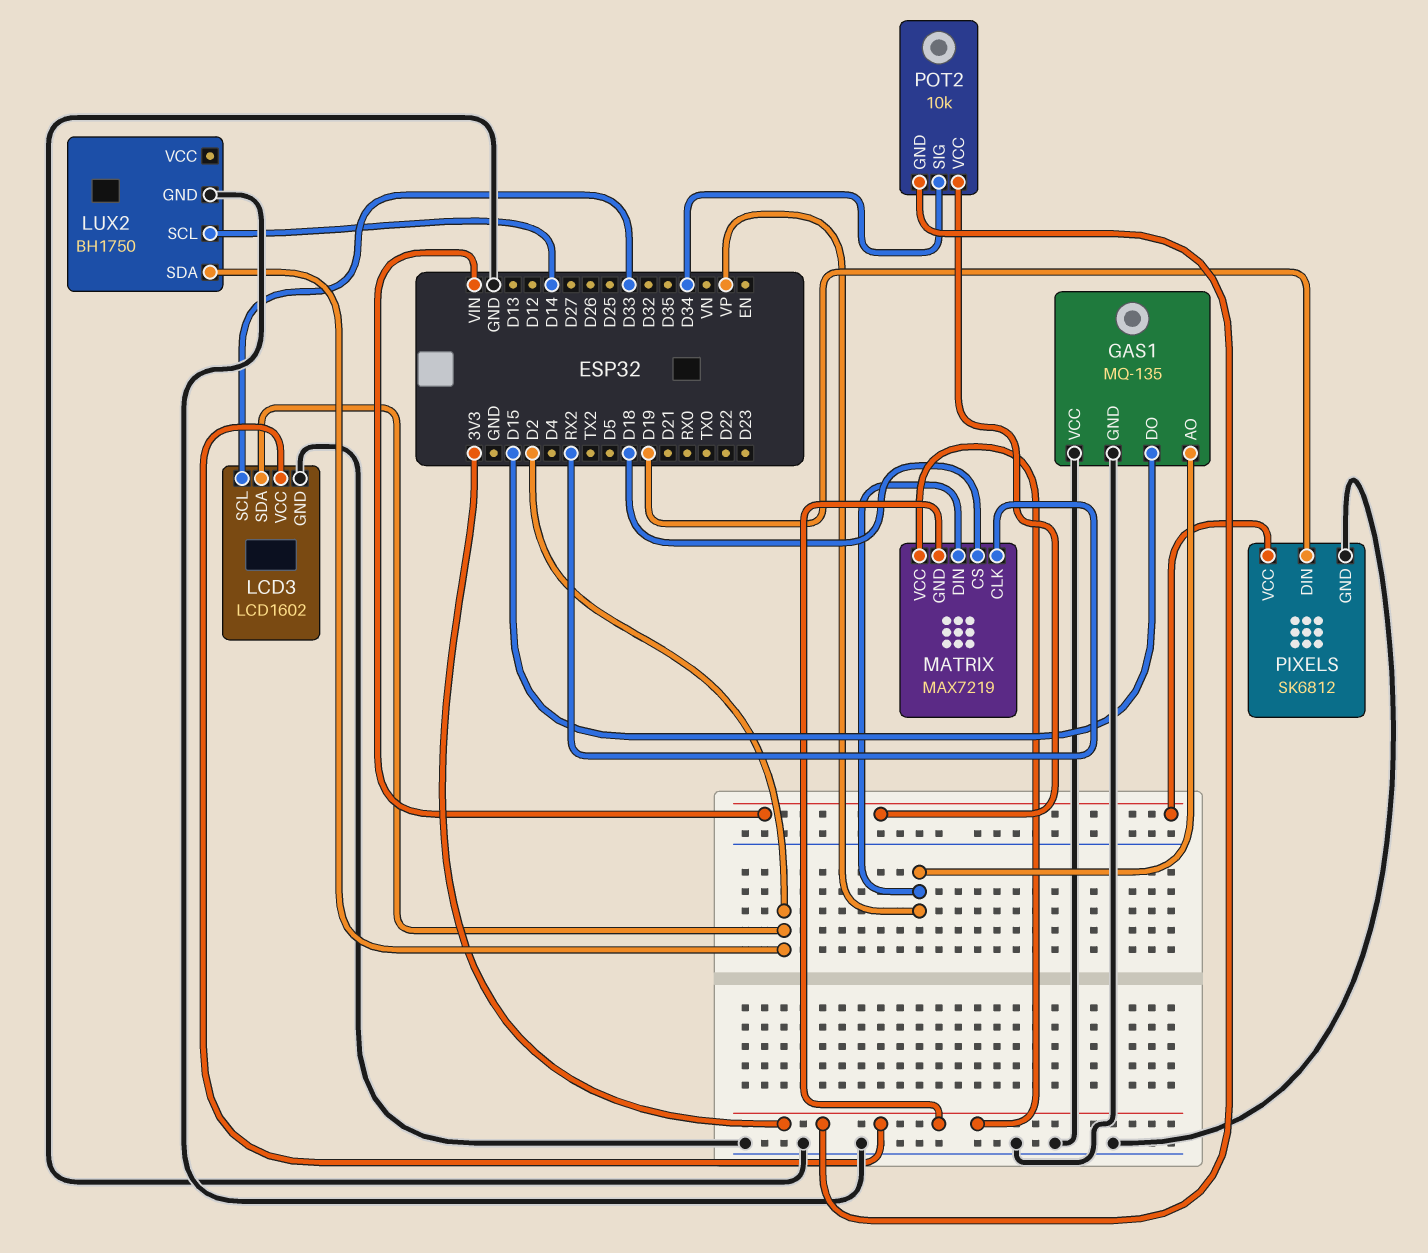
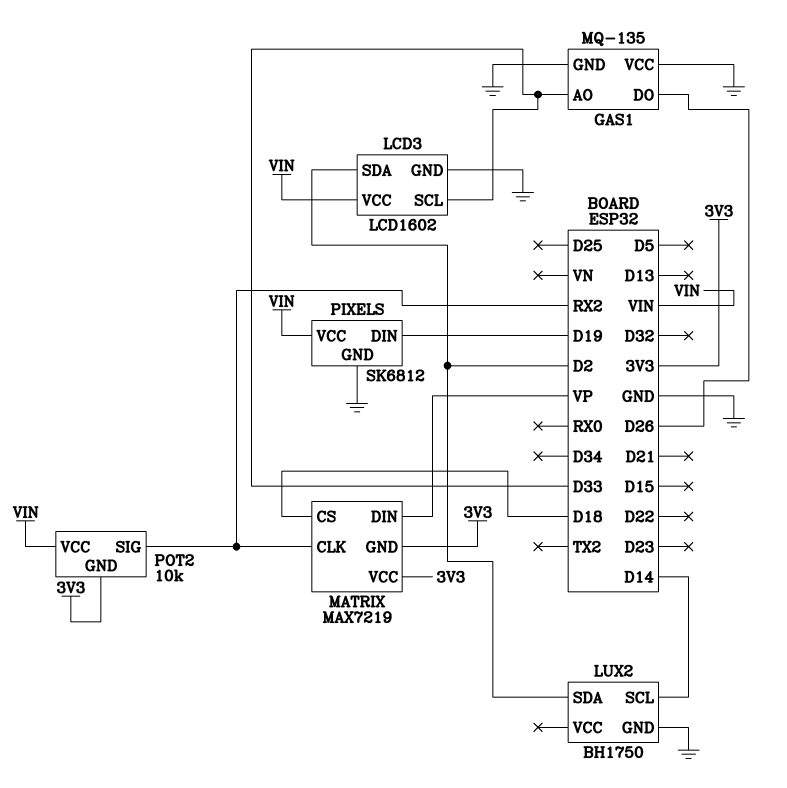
GAS1 pin AO: VP -> D33
GAS1 pin DO: D15 -> D26
LCD3 pin VCC: 3V3 -> VIN
POT2 pin SIG: D34 -> RX2

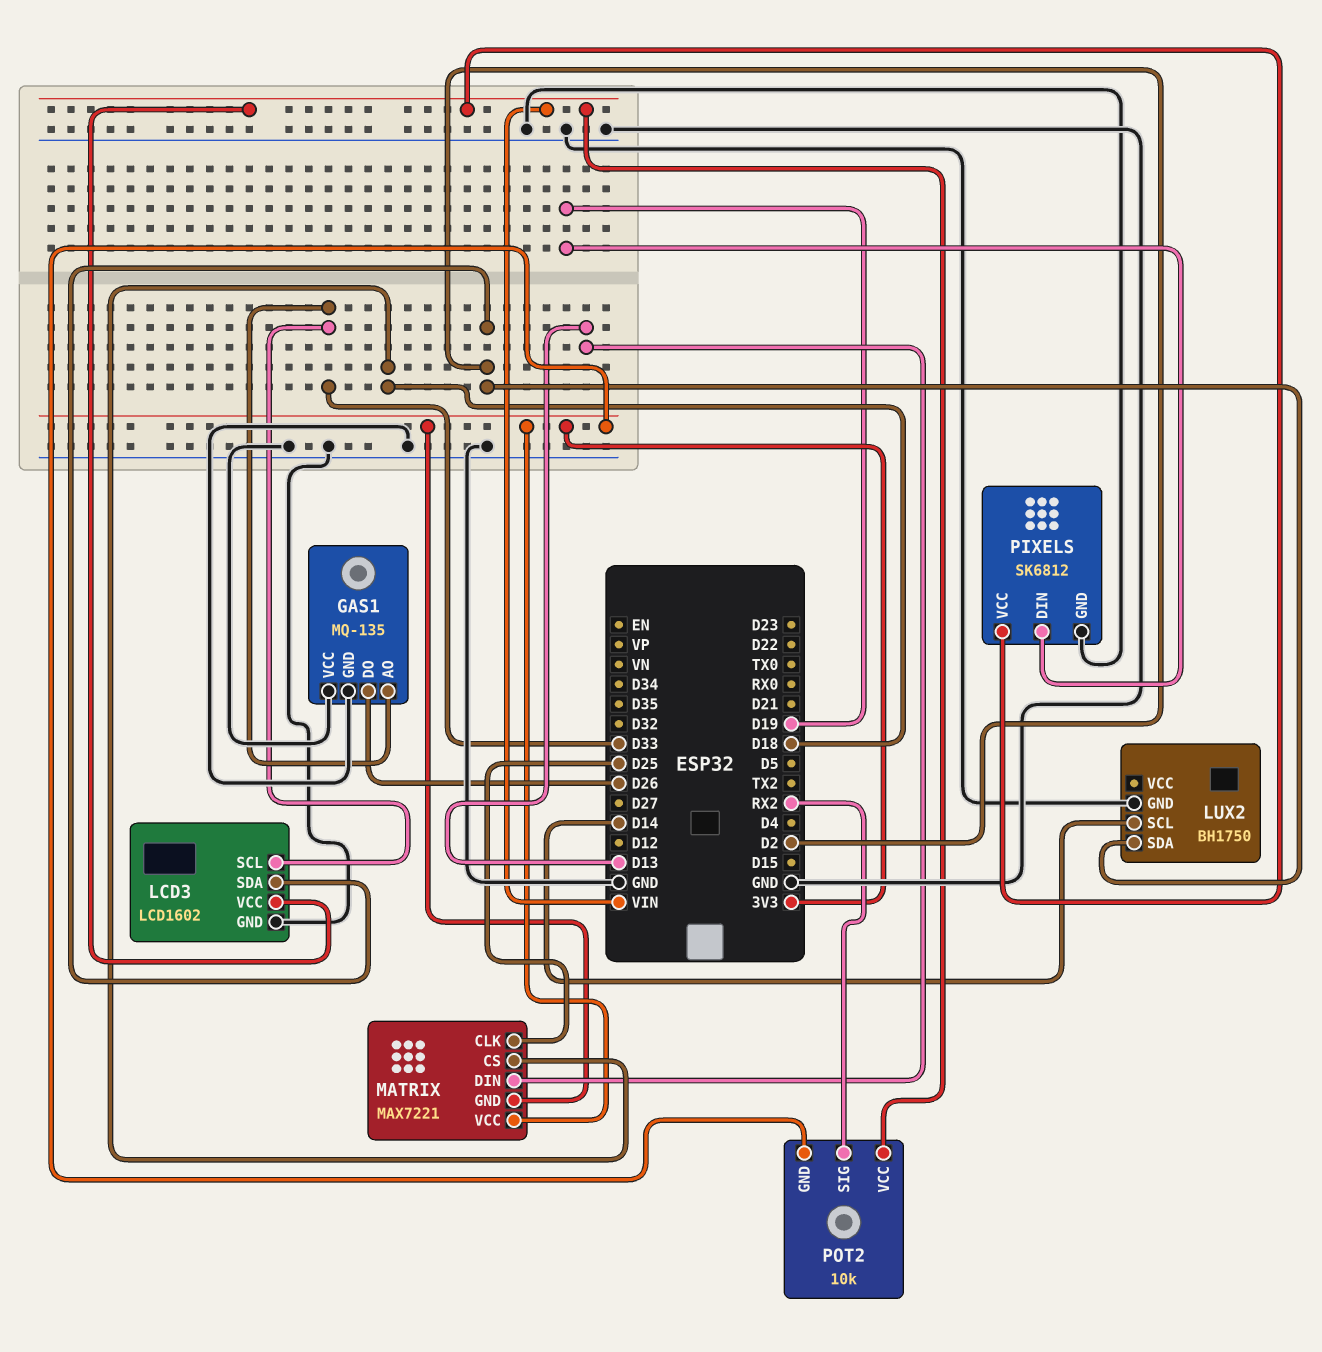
MATRIX: MAX7219 -> MAX7221
MATRIX pin CLK: RX2 -> D25
MATRIX pin DIN: VP -> D13

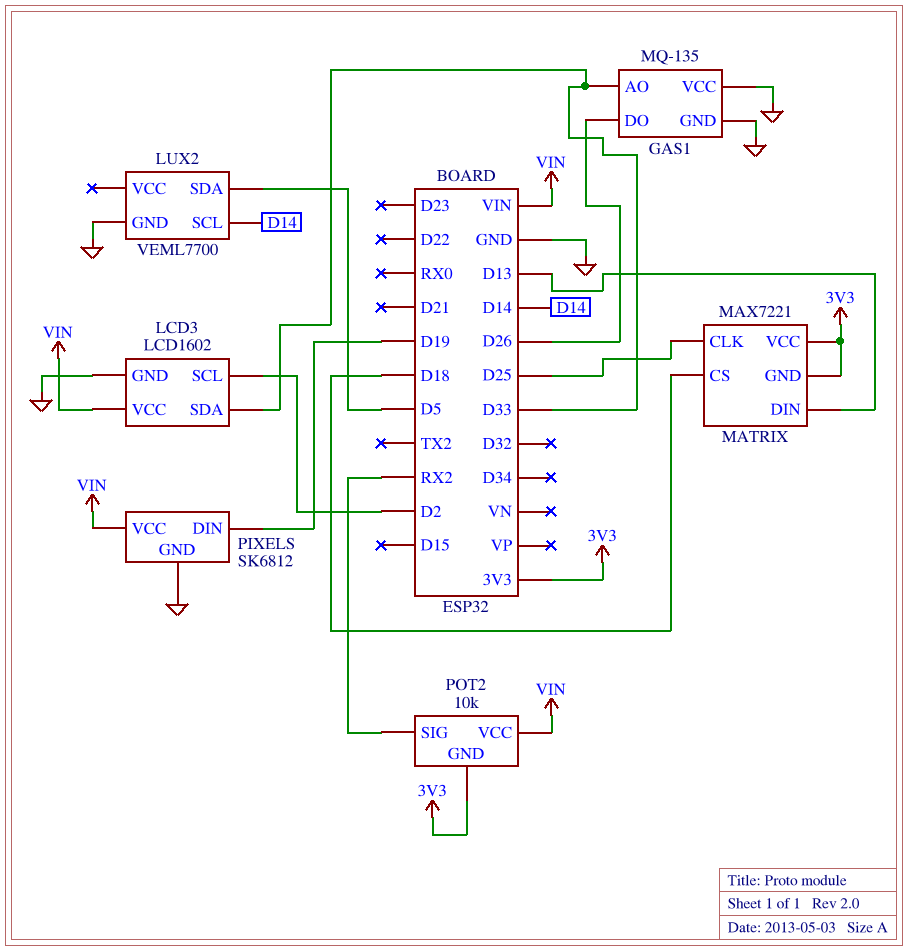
LCD3 pin SCL: D33 -> D2
LCD3 pin SDA: D2 -> D33
LUX2: BH1750 -> VEML7700
LUX2 pin SDA: D2 -> D5

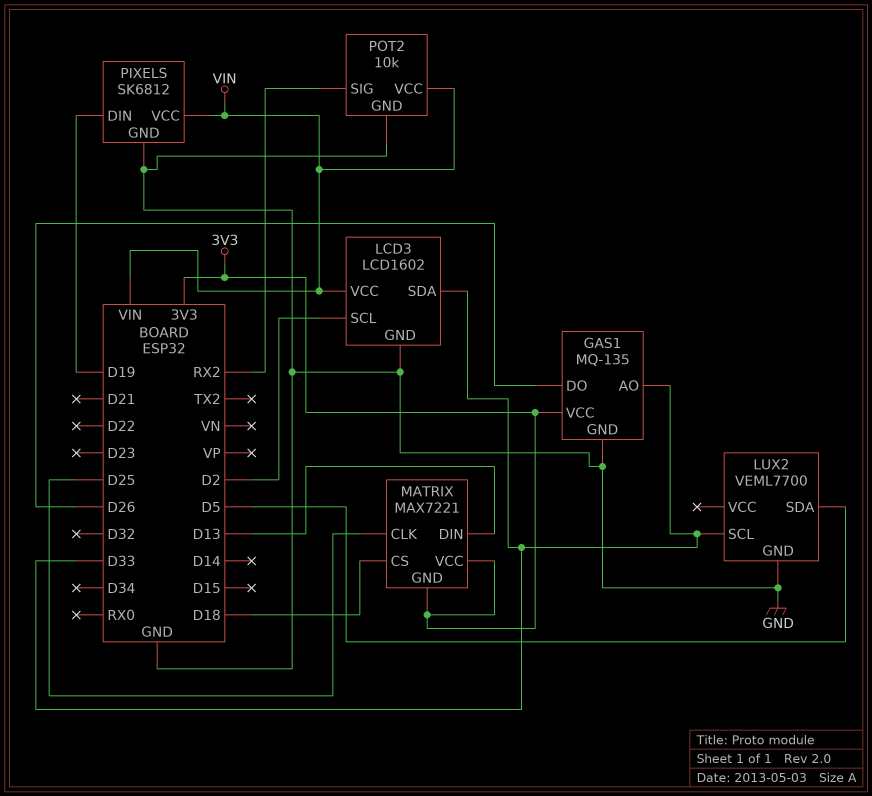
GAS1 pin VCC: GND -> 3V3
LUX2 pin SCL: D14 -> D33
POT2 pin GND: 3V3 -> GND

